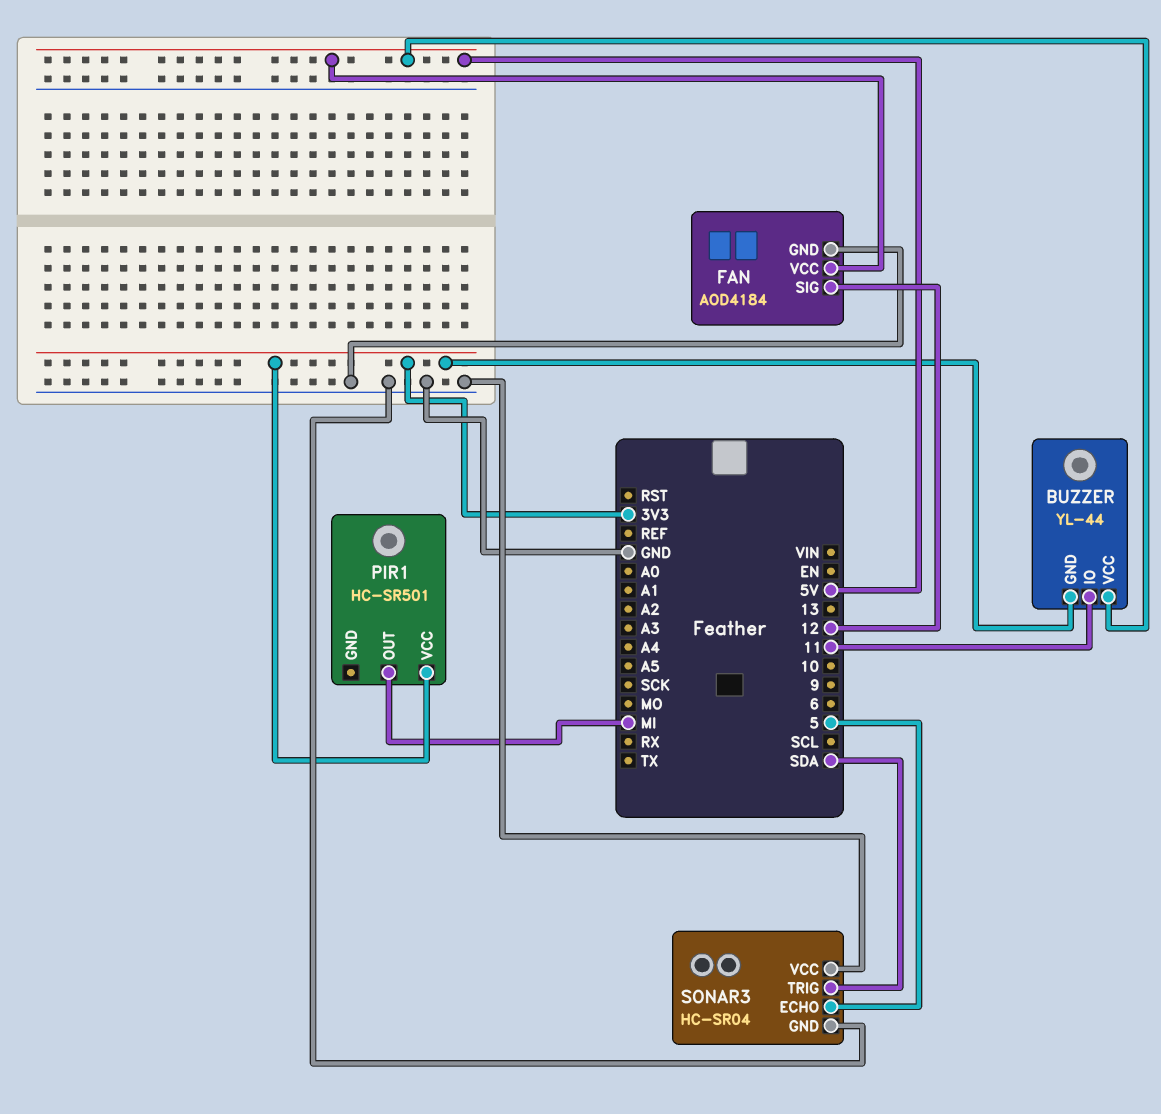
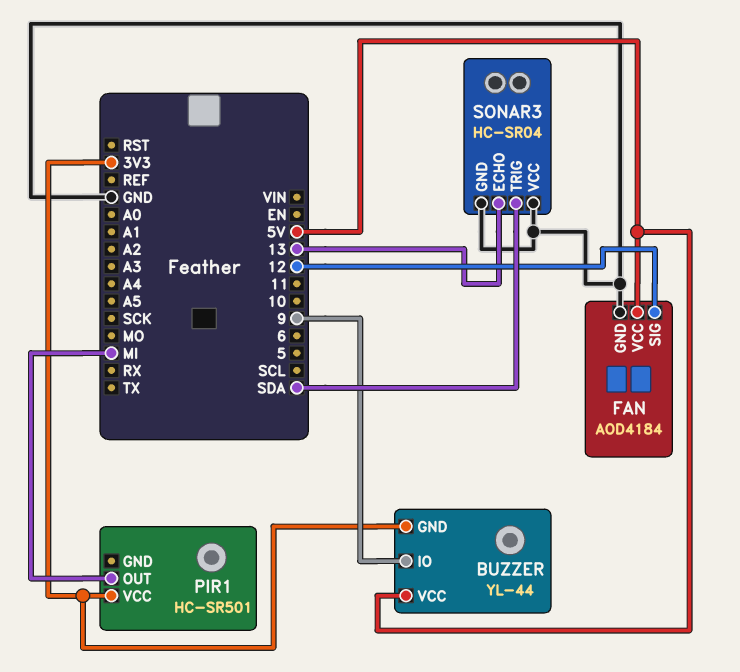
BUZZER pin IO: 11 -> 9
SONAR3 pin ECHO: 5 -> 13

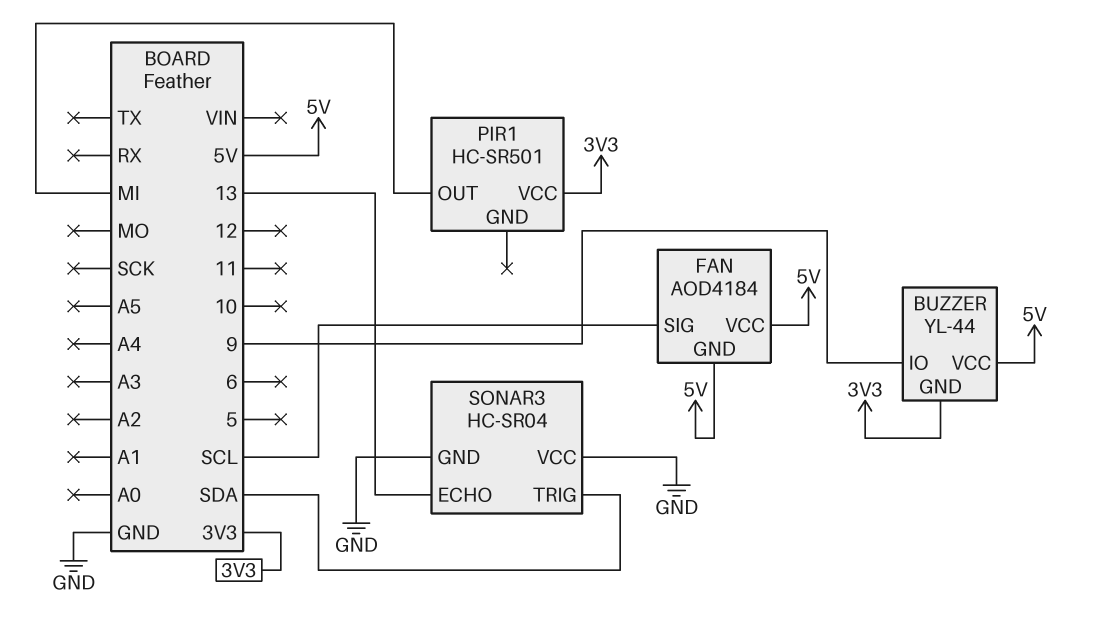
FAN pin GND: GND -> 5V
FAN pin SIG: 12 -> SCL

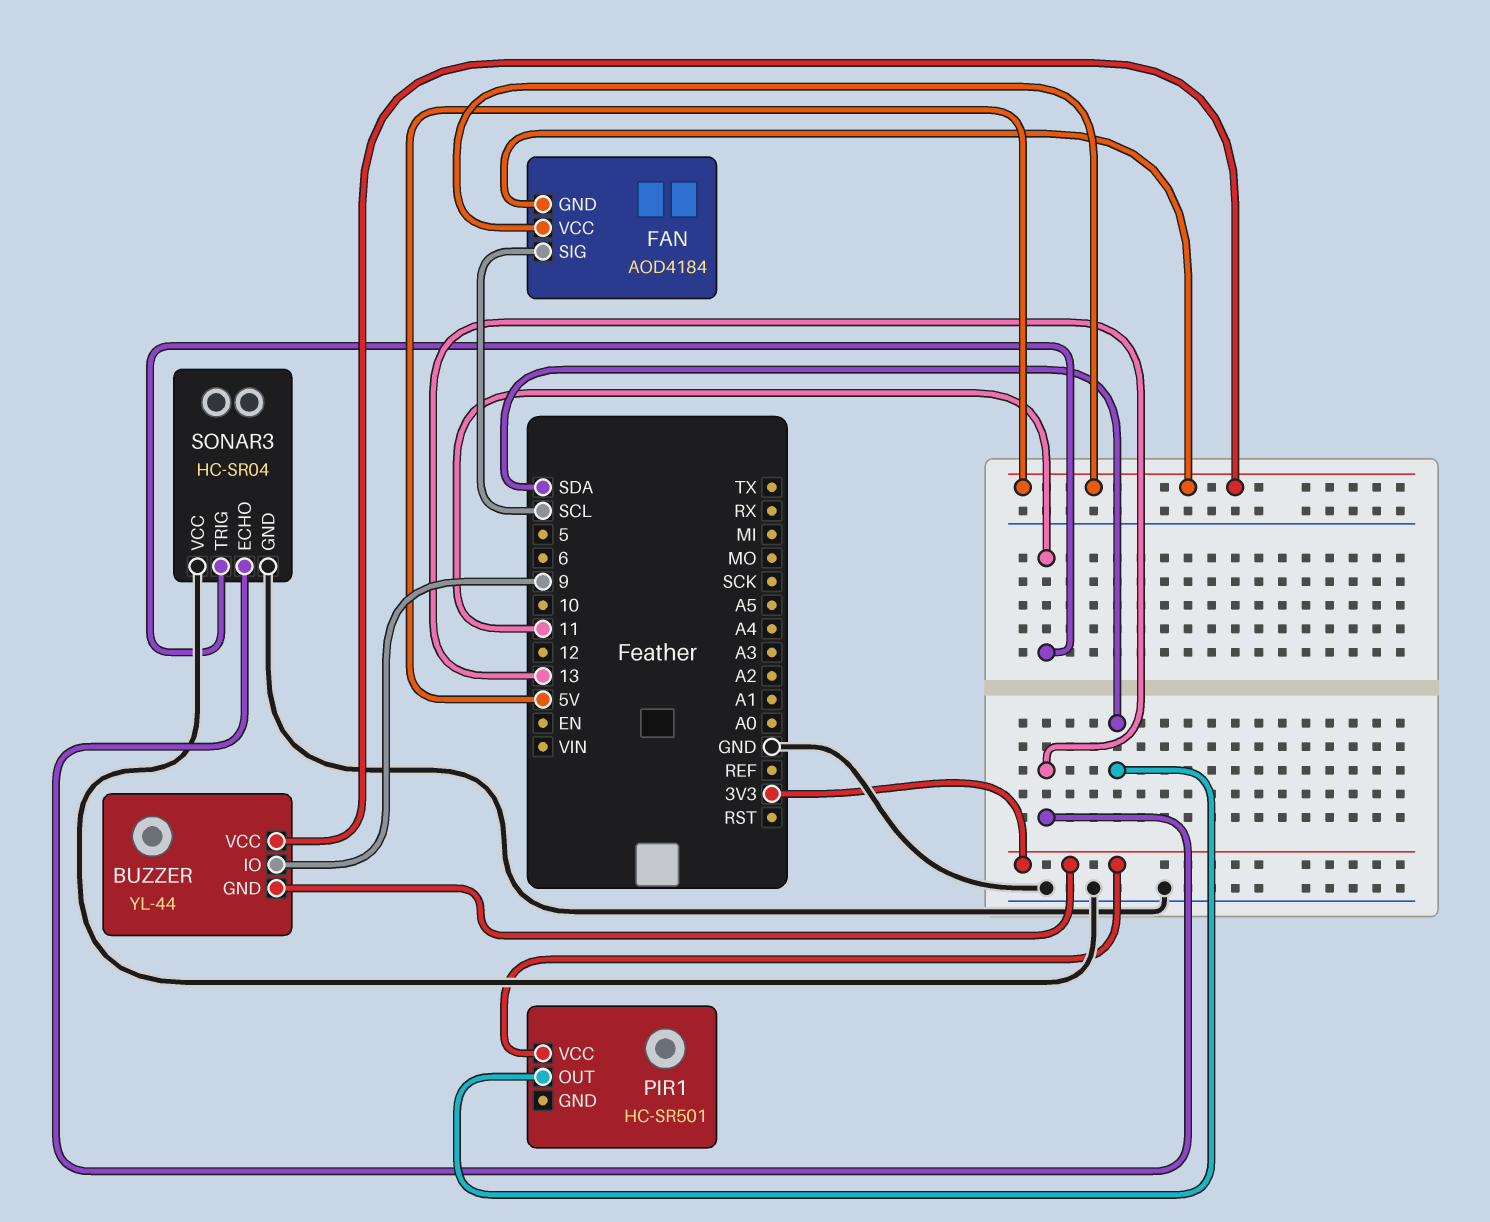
PIR1 pin OUT: MI -> SDA
SONAR3 pin TRIG: SDA -> 11

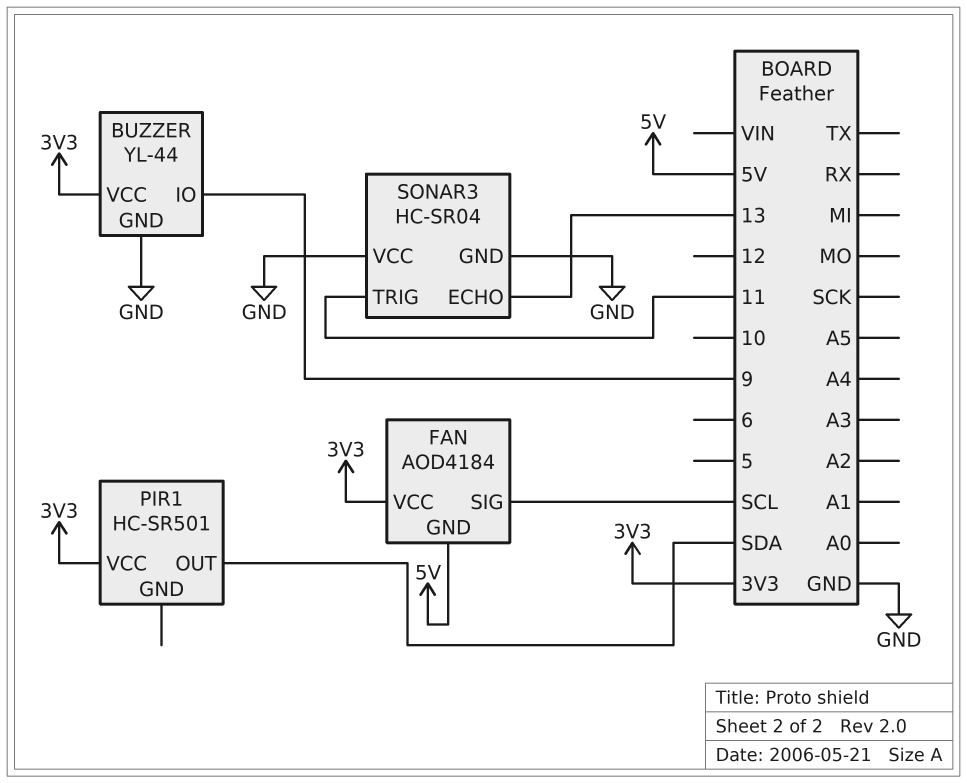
BUZZER pin GND: 3V3 -> GND
BUZZER pin VCC: 5V -> 3V3
FAN pin VCC: 5V -> 3V3

